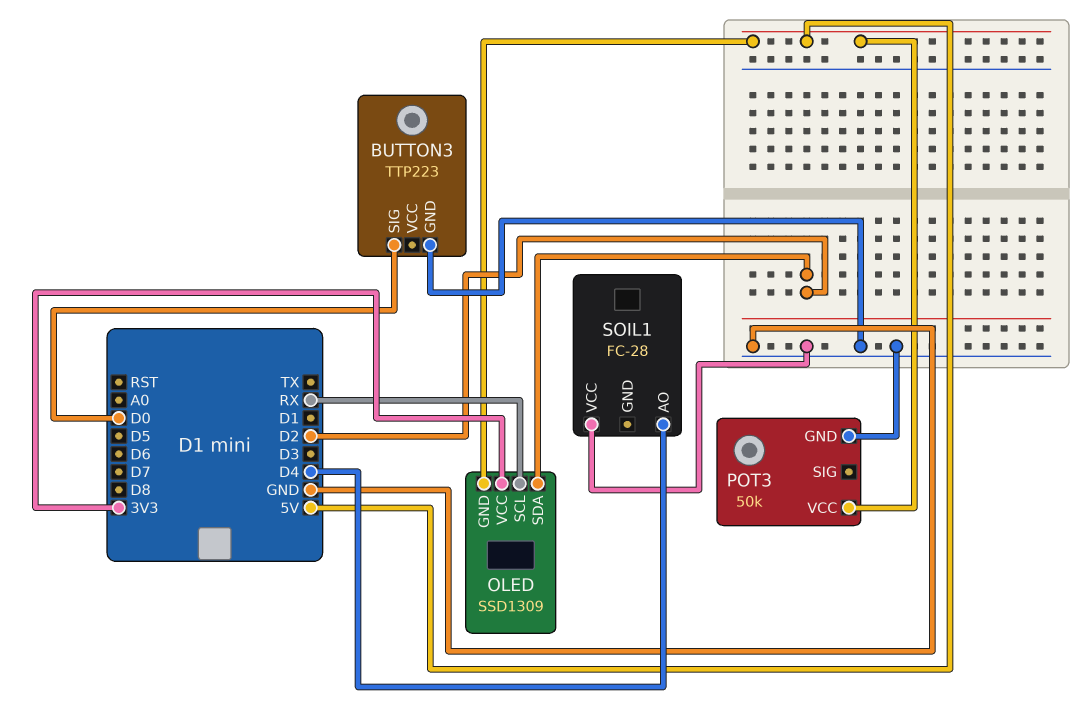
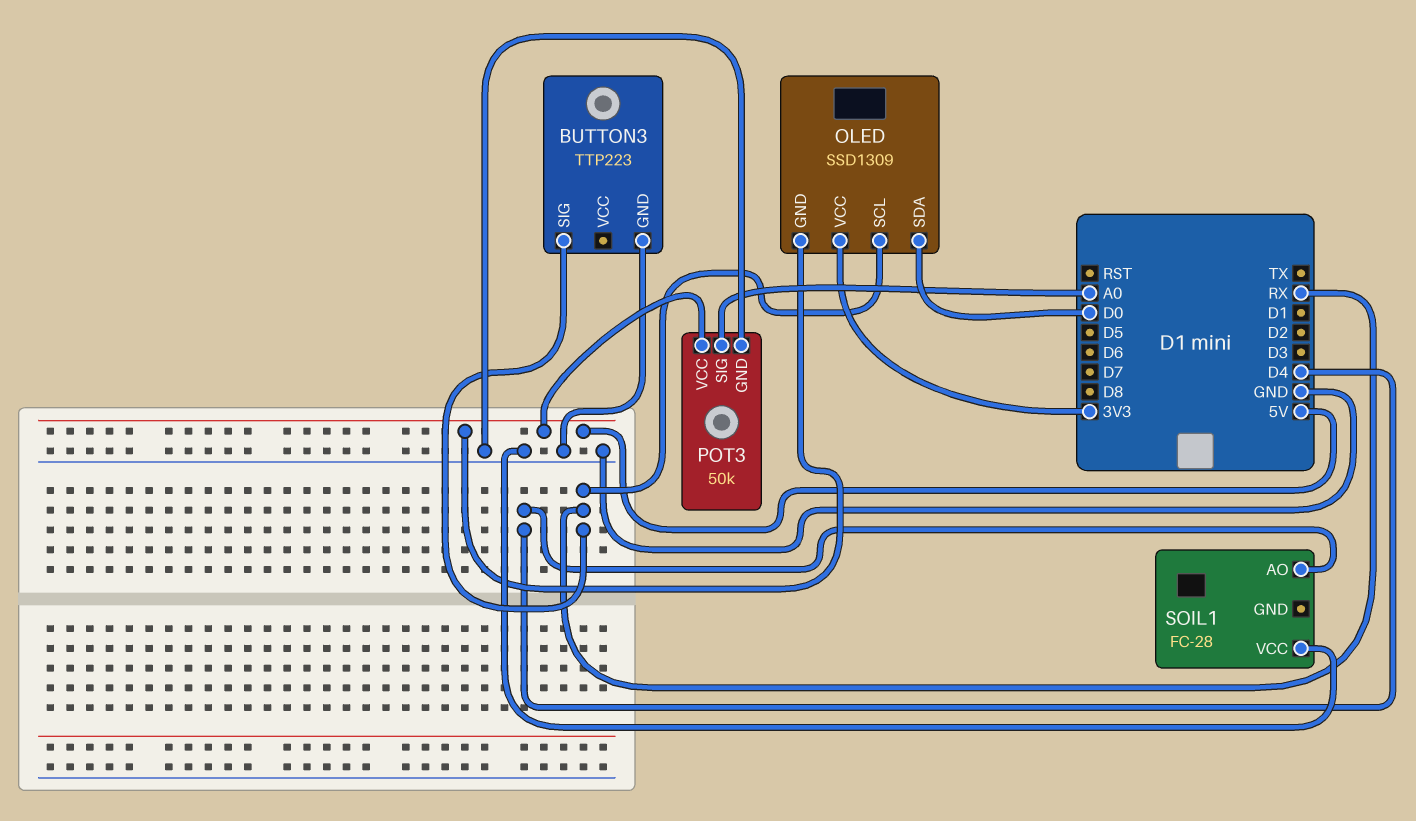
BUTTON3 pin SIG: D0 -> RX
OLED pin SDA: D2 -> D0
POT3 pin SIG: none -> A0

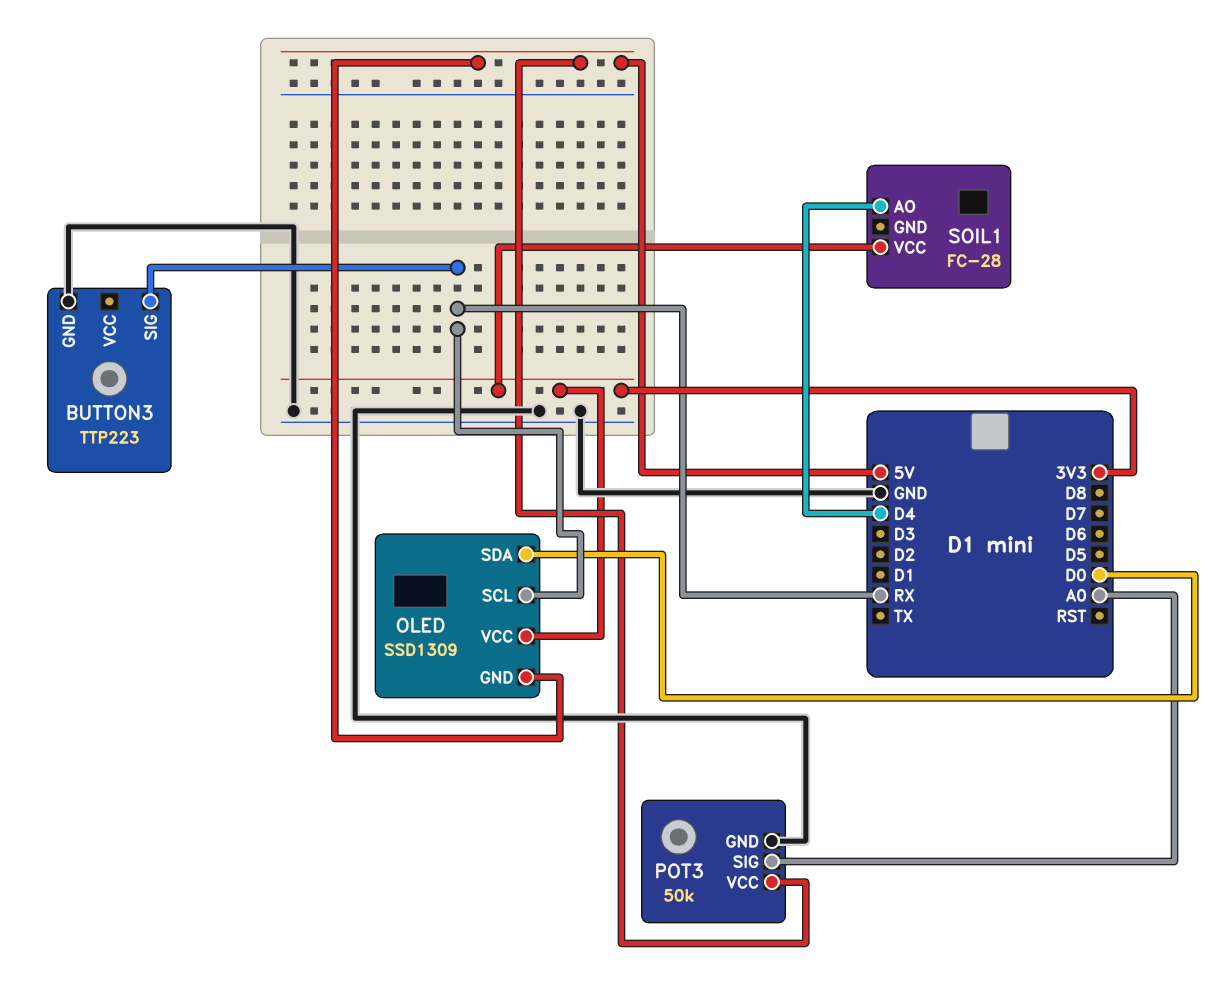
SOIL1 pin VCC: GND -> 3V3

